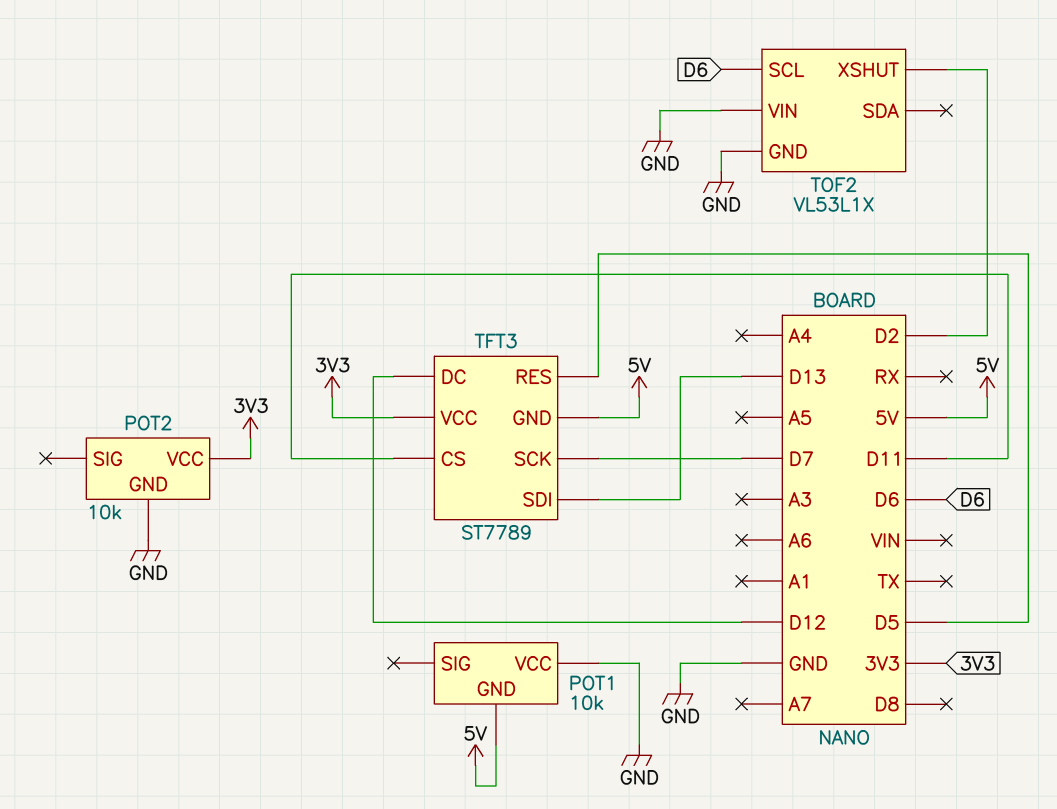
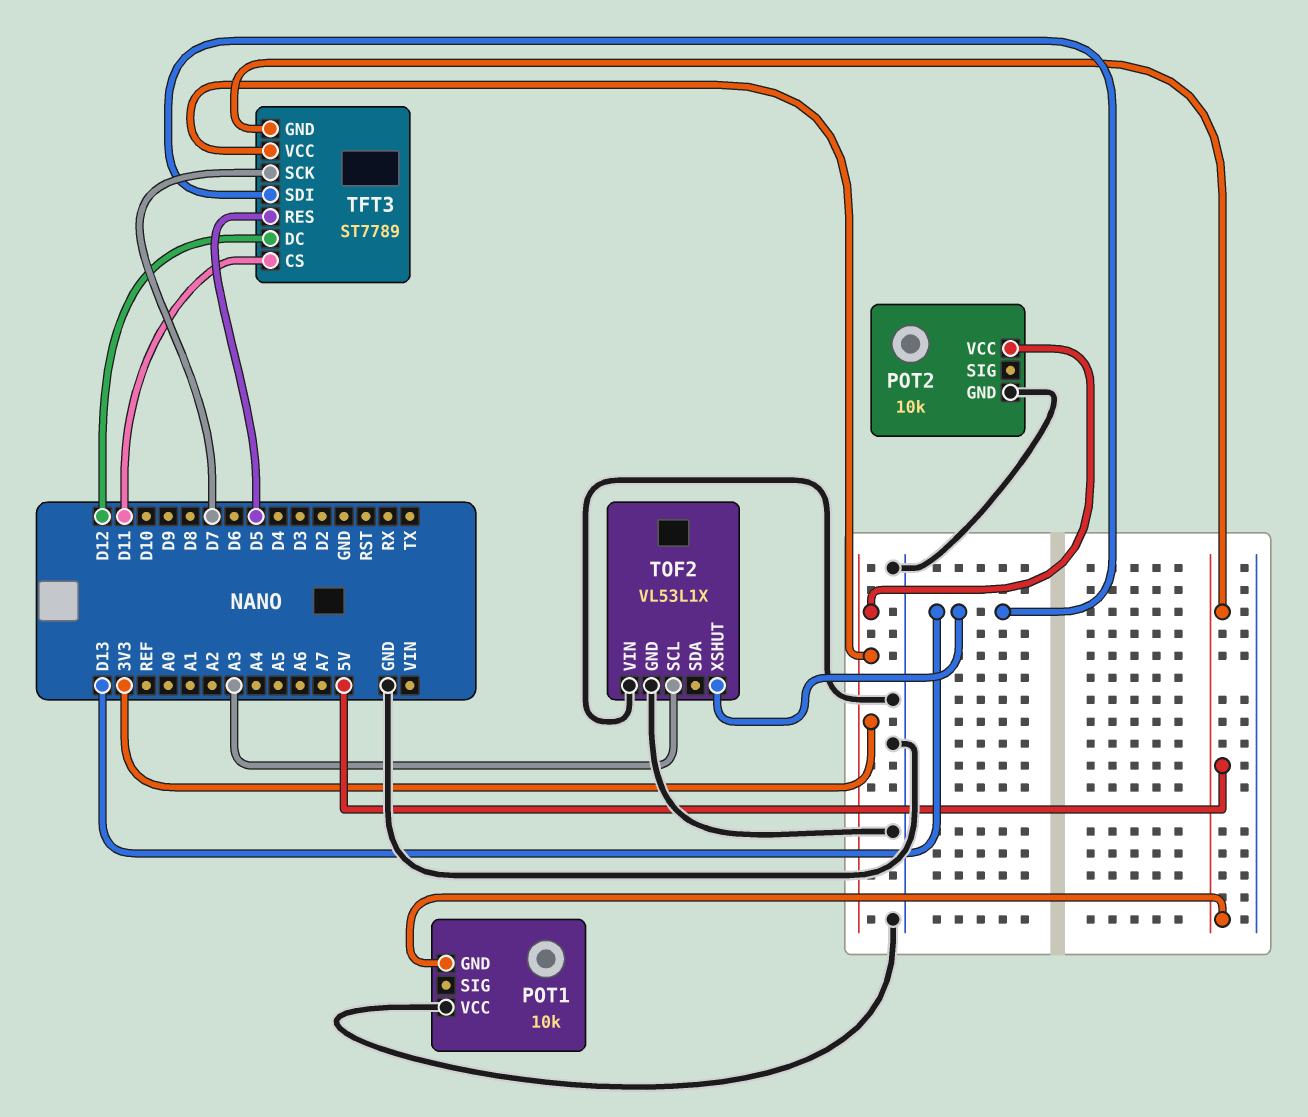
TOF2 pin SCL: D6 -> A3
TOF2 pin XSHUT: D2 -> D13

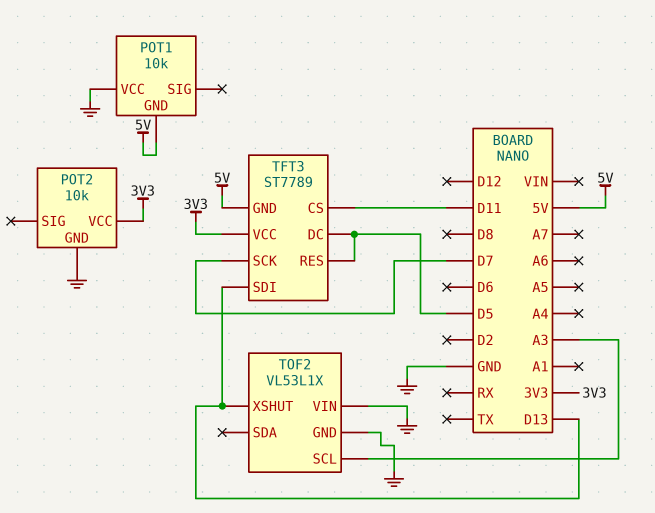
TFT3 pin DC: D12 -> D5

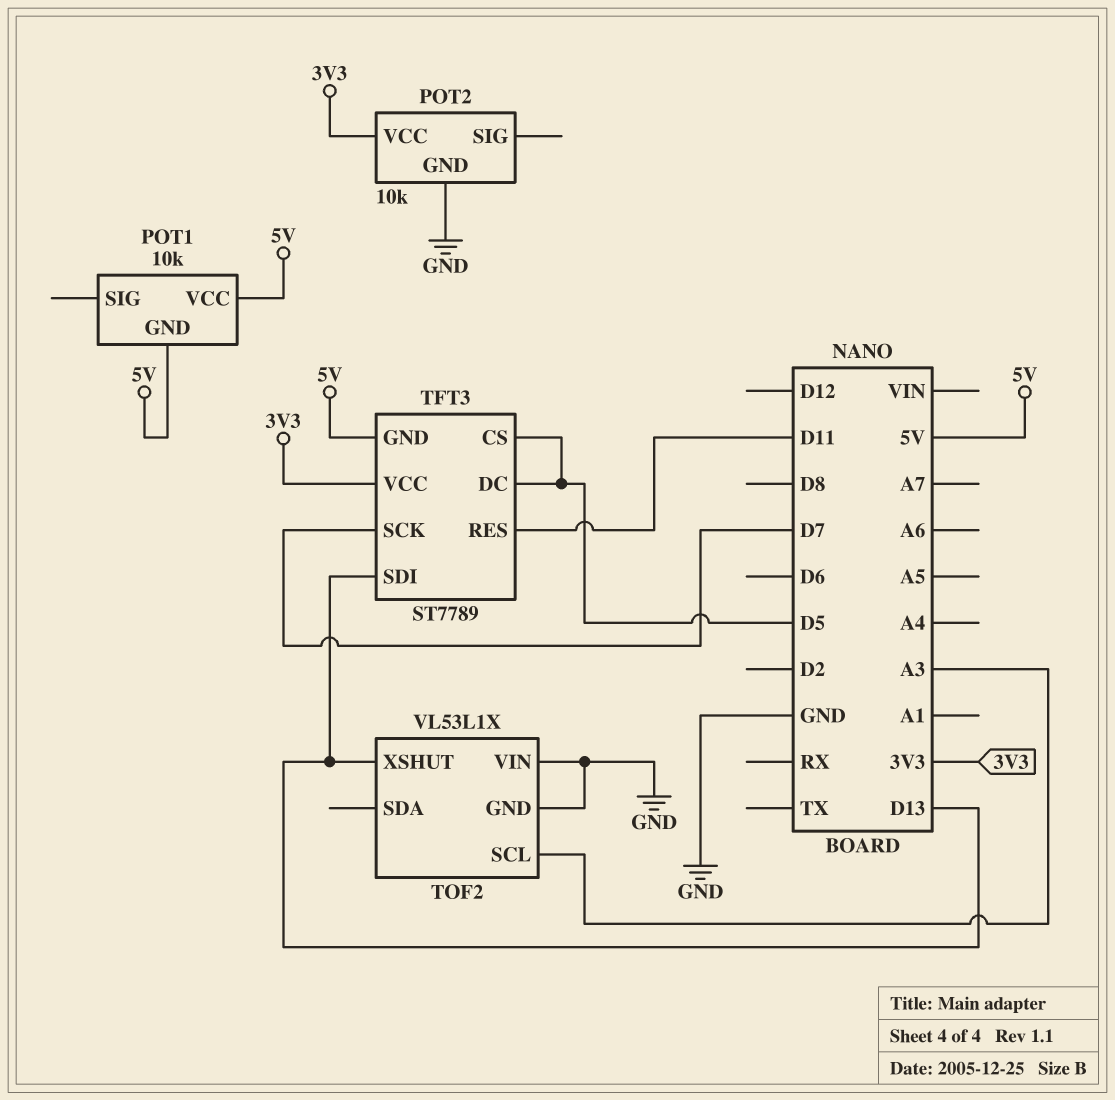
POT1 pin VCC: GND -> 5V
TFT3 pin CS: D11 -> D5
TFT3 pin RES: D5 -> D11

